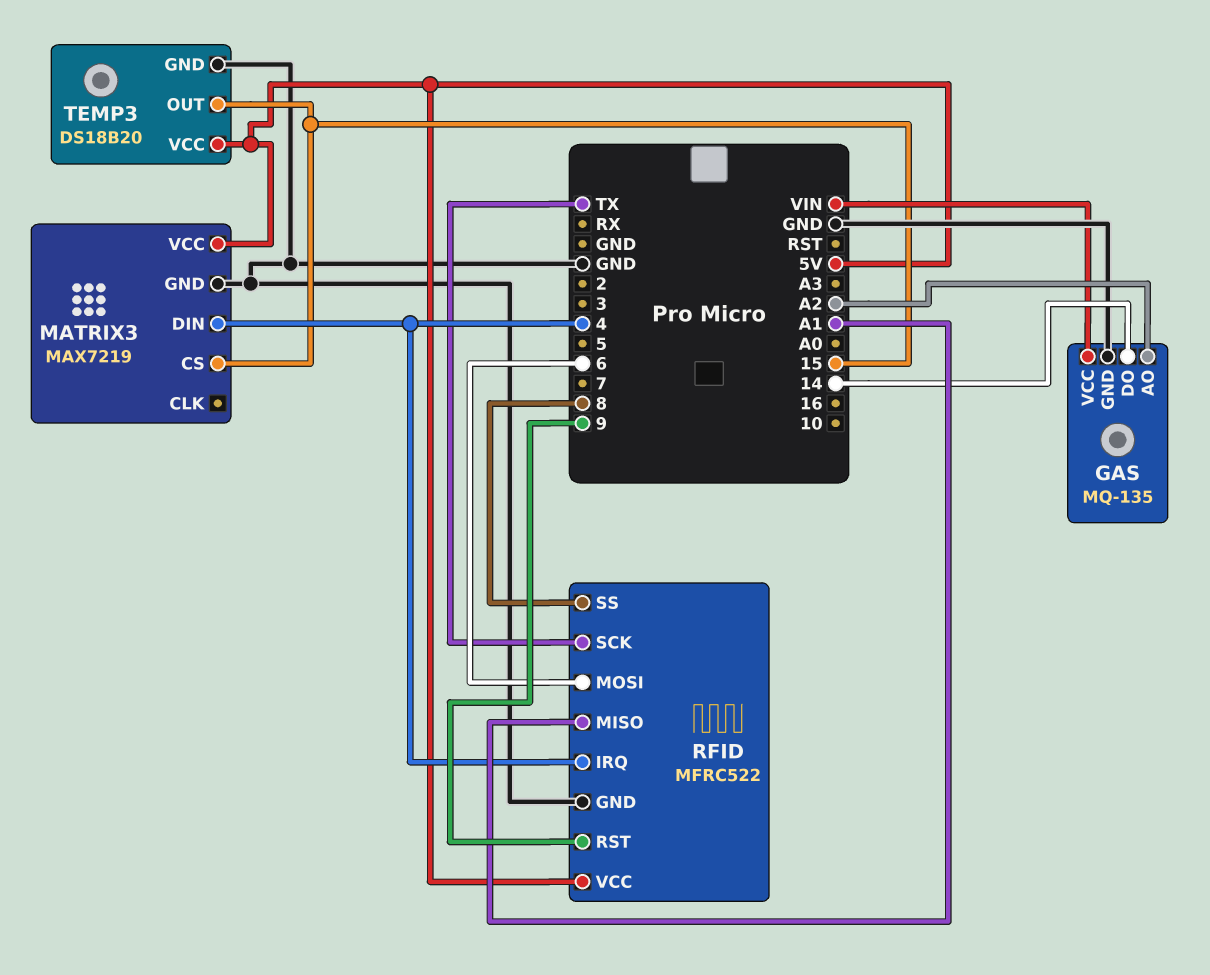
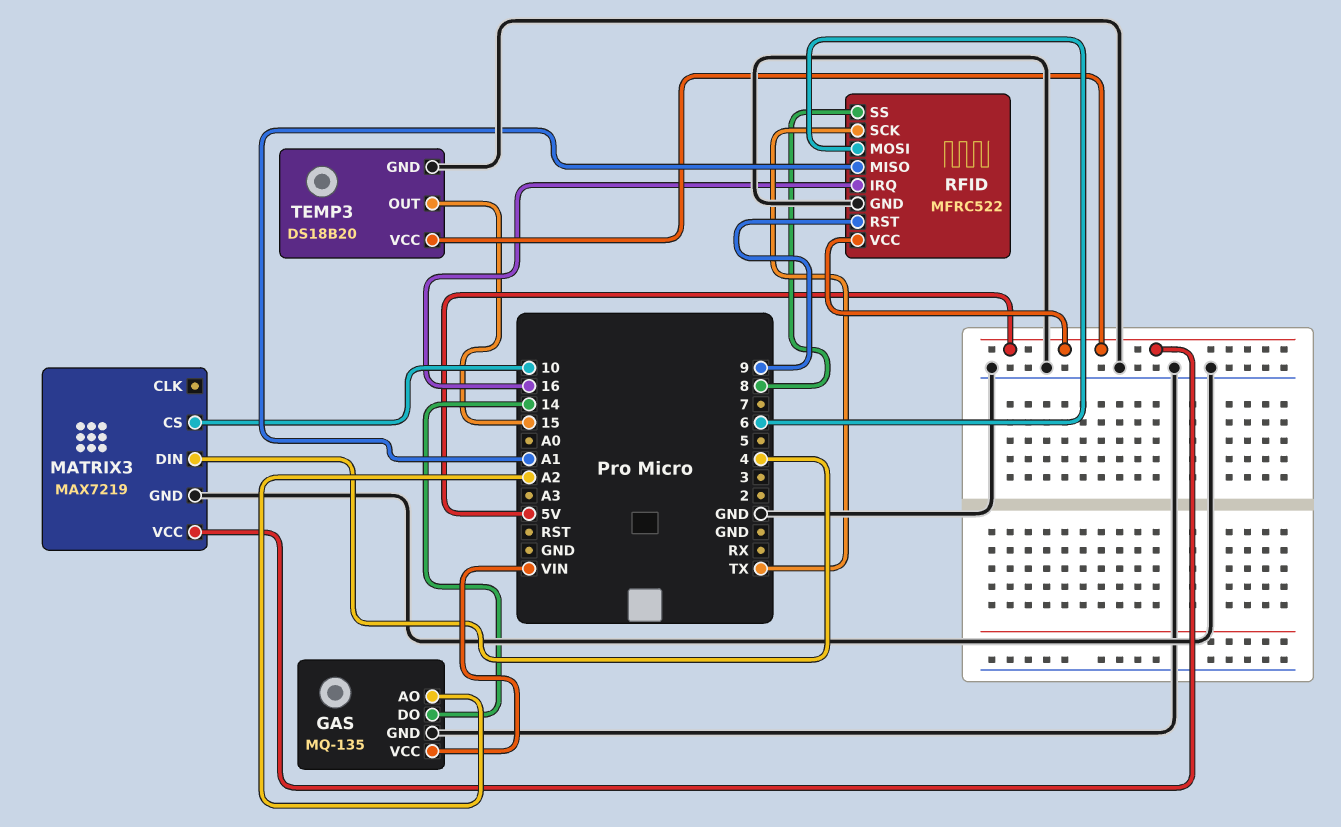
MATRIX3 pin CS: 15 -> 10
RFID pin IRQ: 4 -> 16

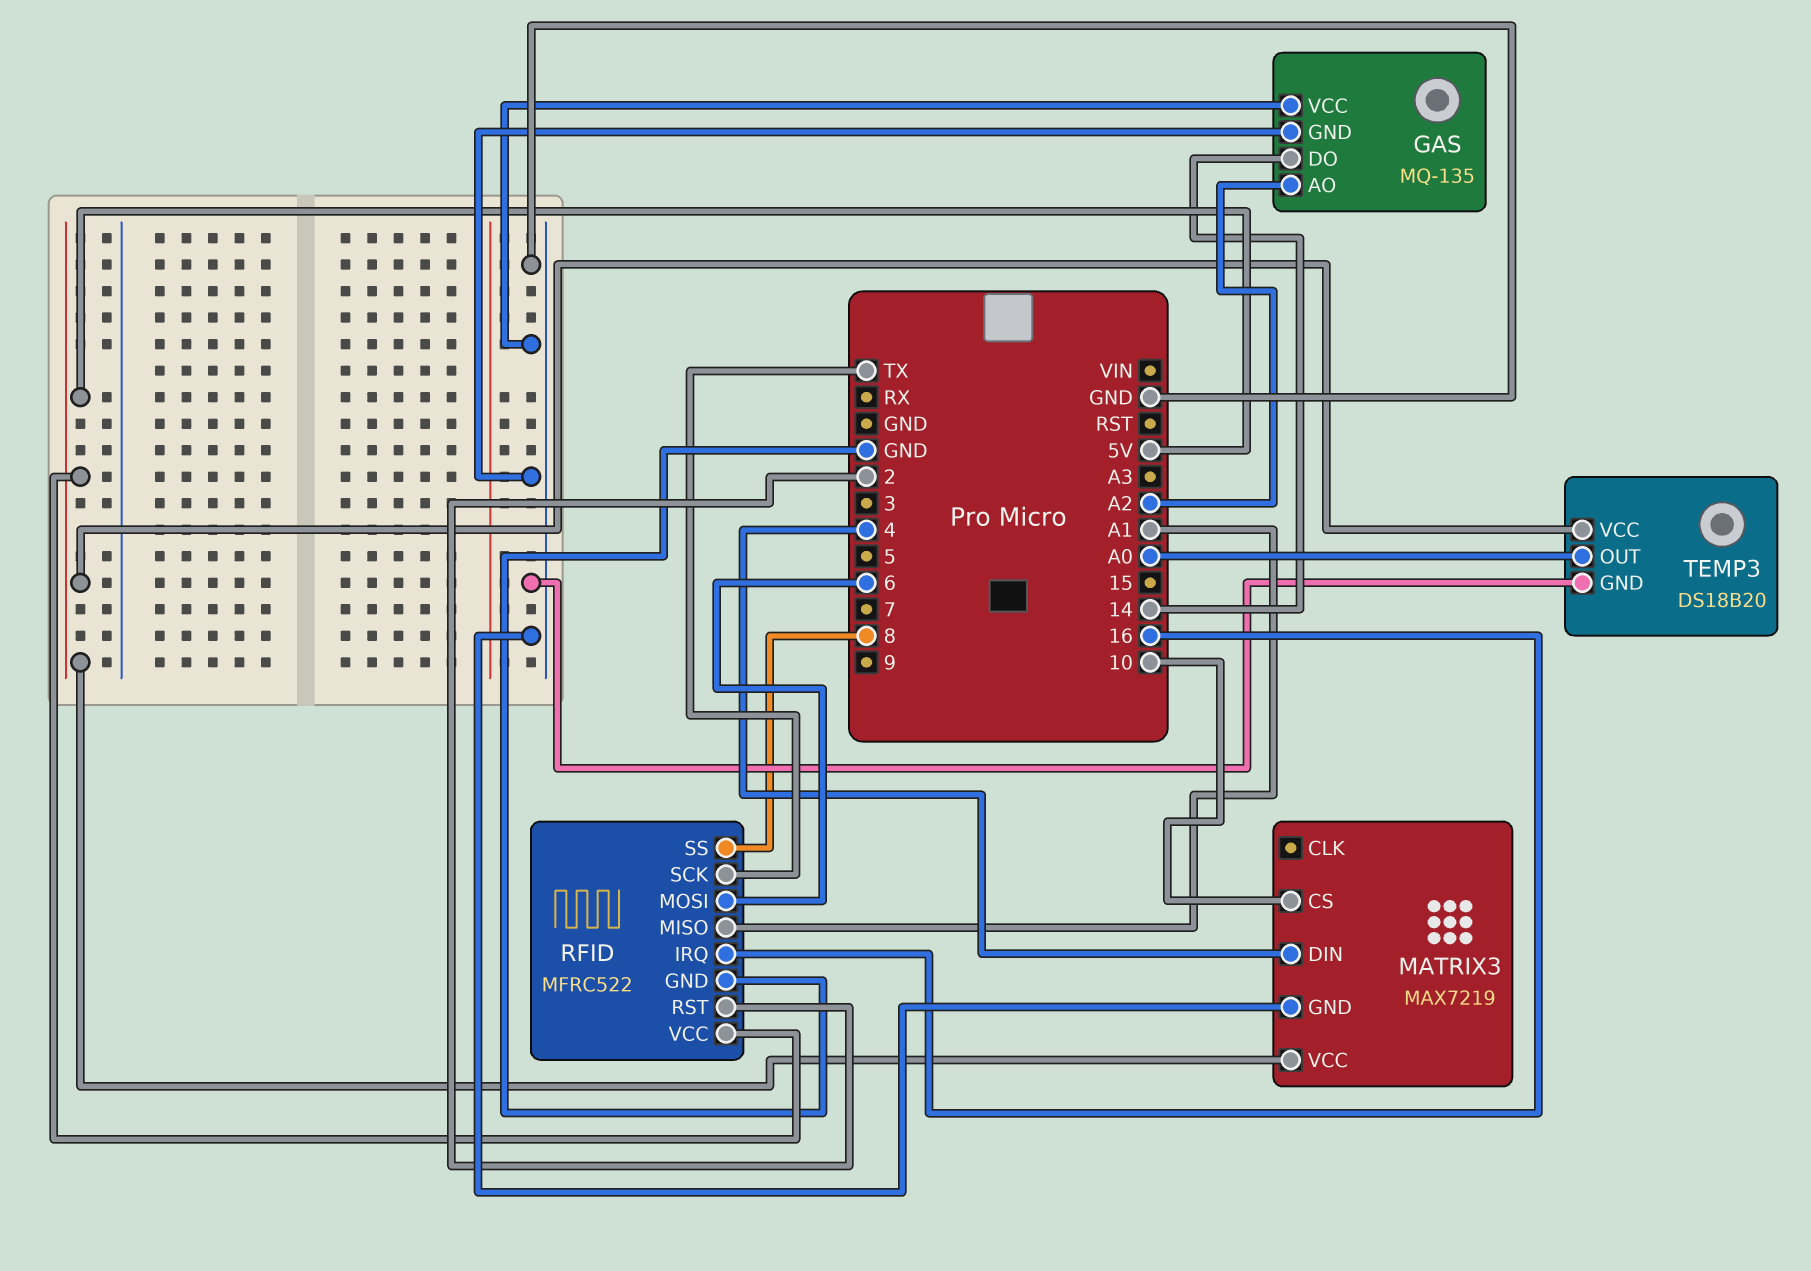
GAS pin VCC: VIN -> GND
RFID pin RST: 9 -> 2
TEMP3 pin OUT: 15 -> A0

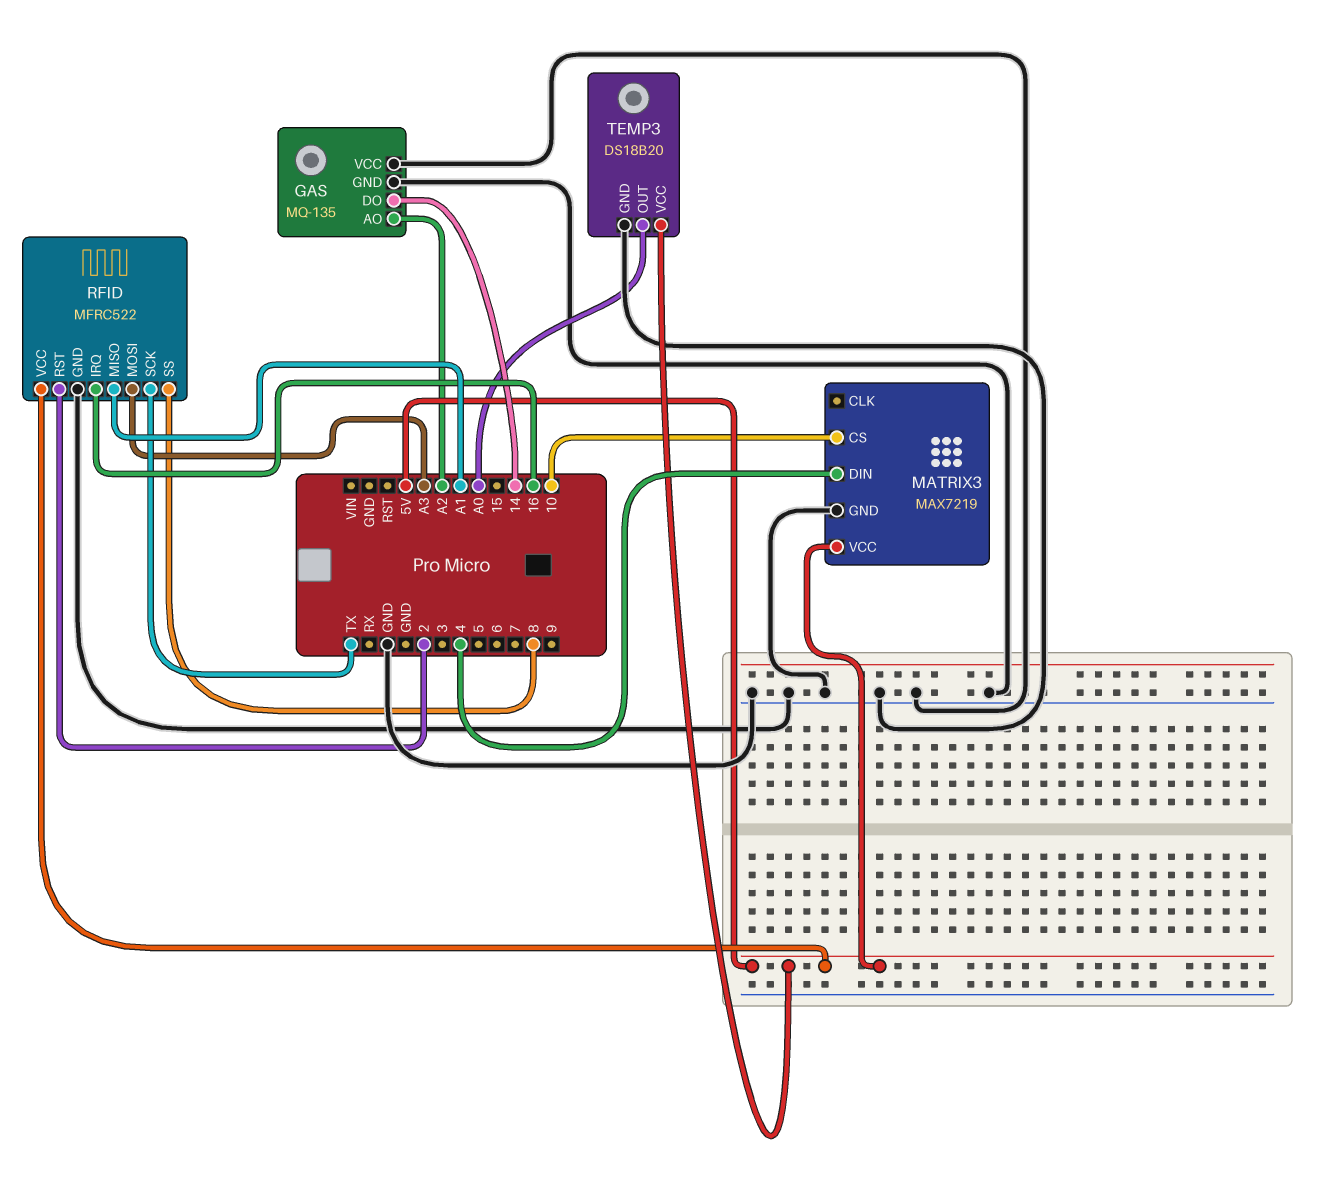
RFID pin MOSI: 6 -> A3

